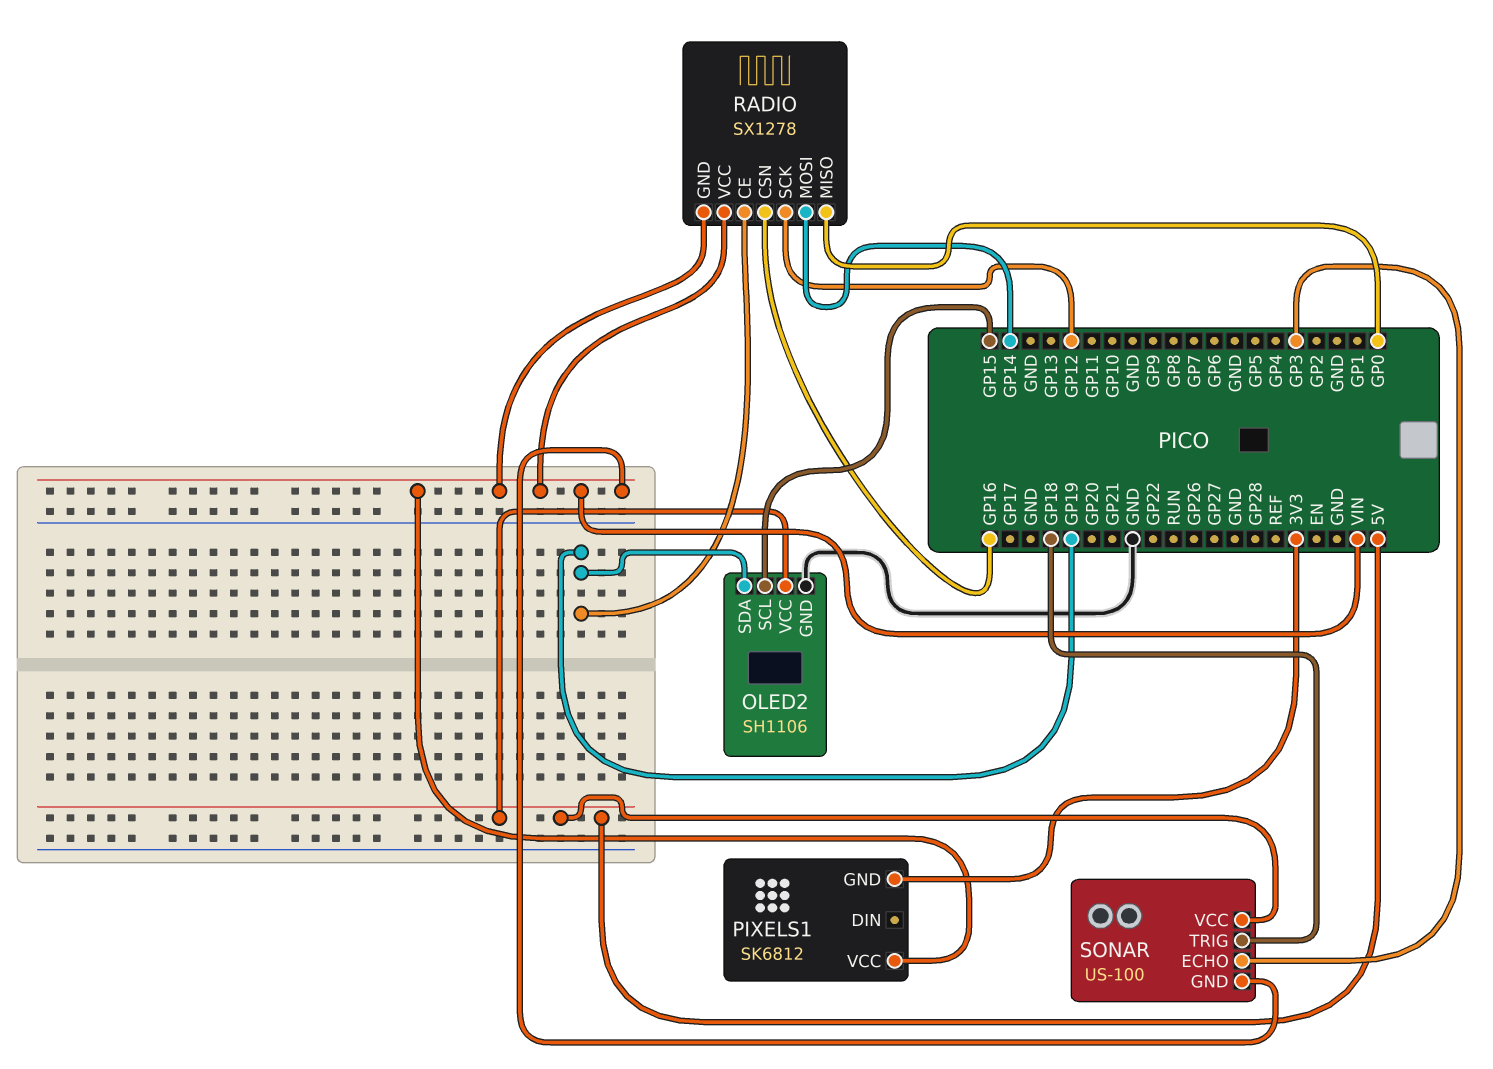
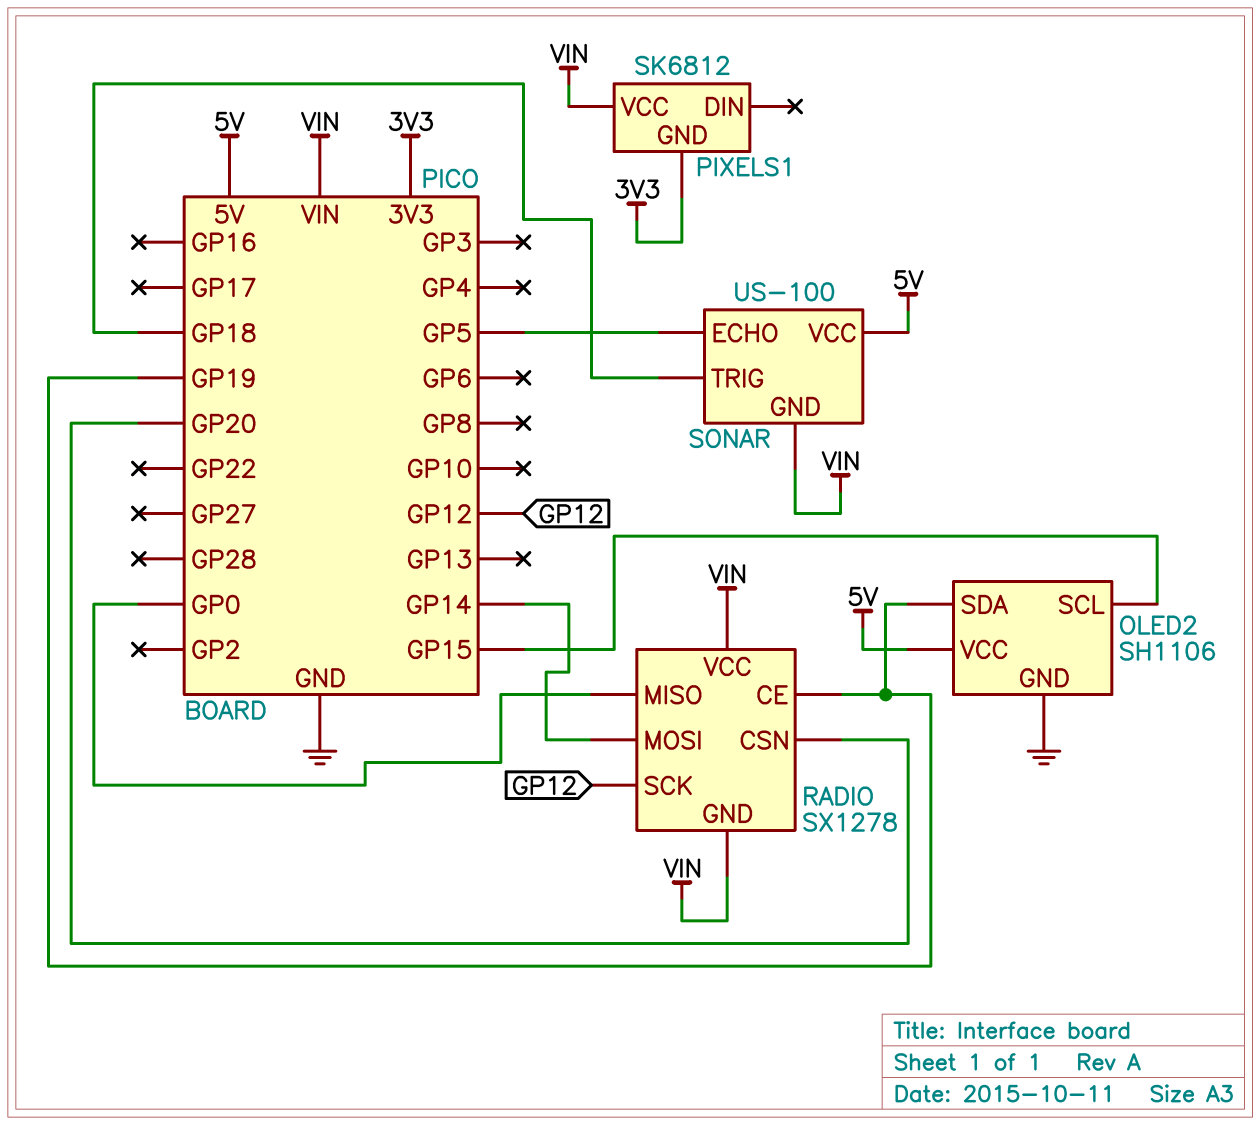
RADIO pin CSN: GP16 -> GP20
SONAR pin ECHO: GP3 -> GP5

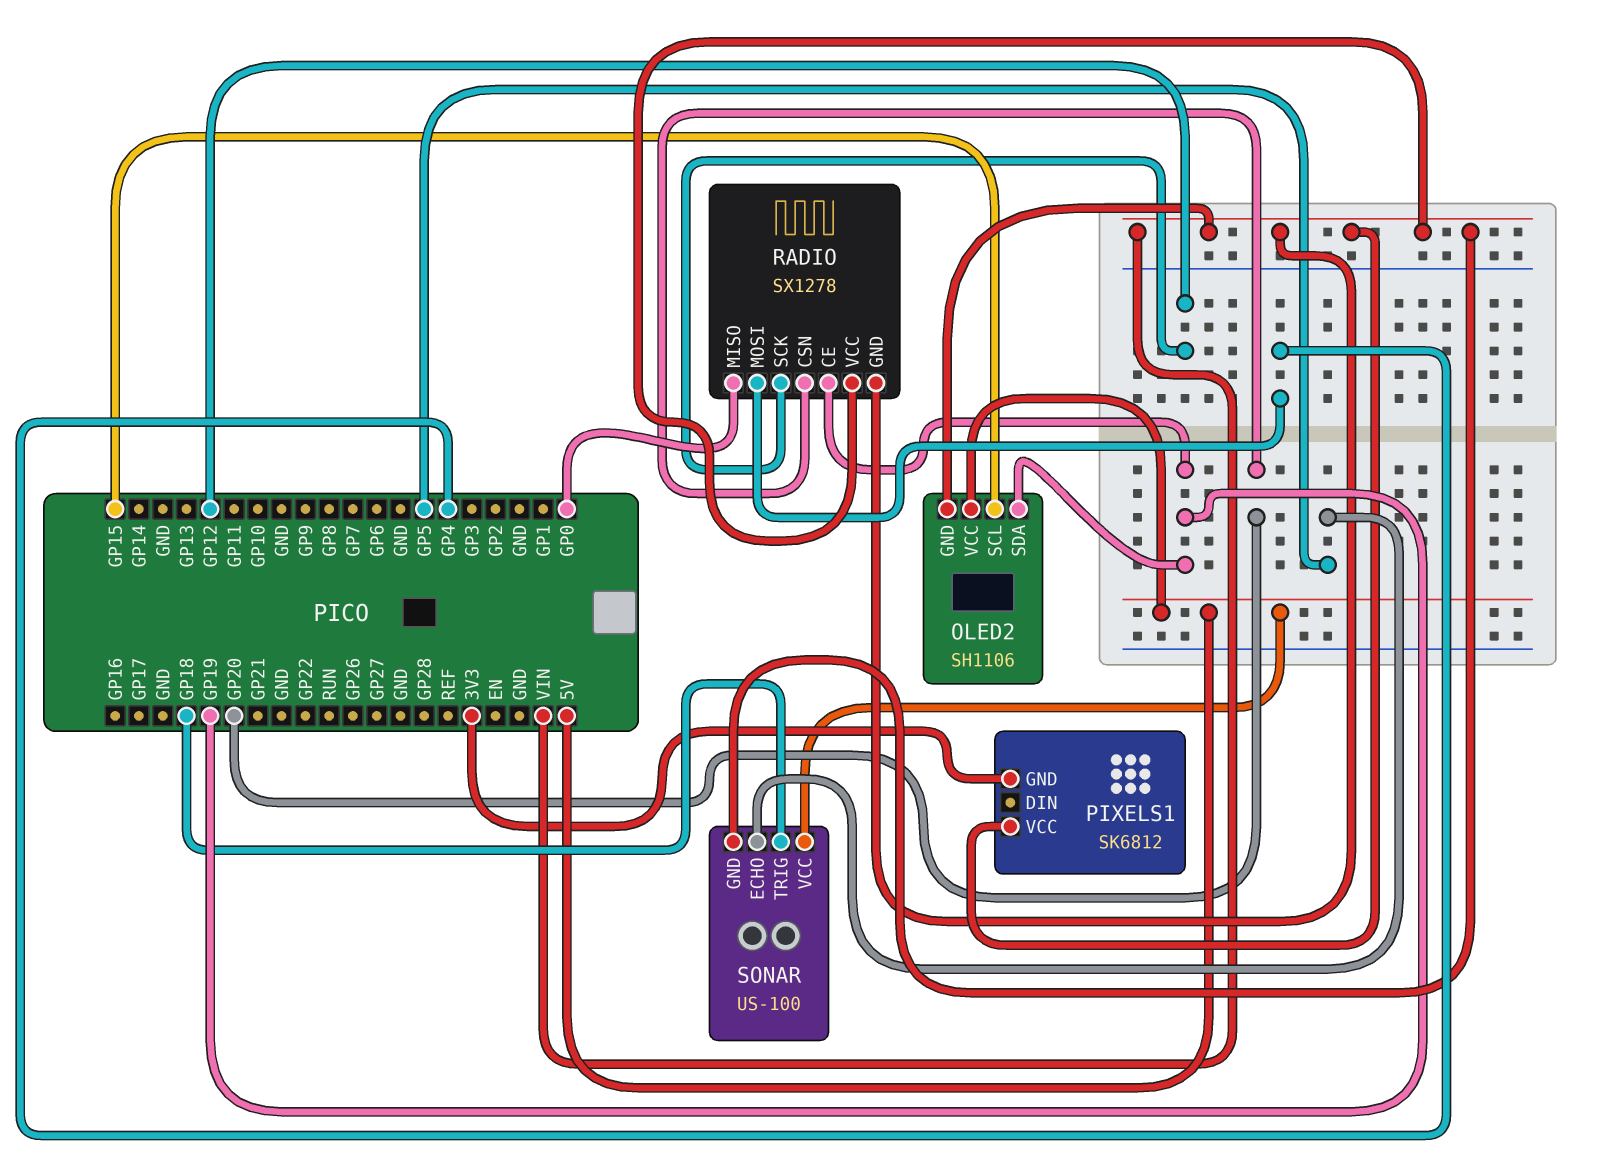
OLED2 pin GND: GND -> VIN
RADIO pin MOSI: GP14 -> GP4

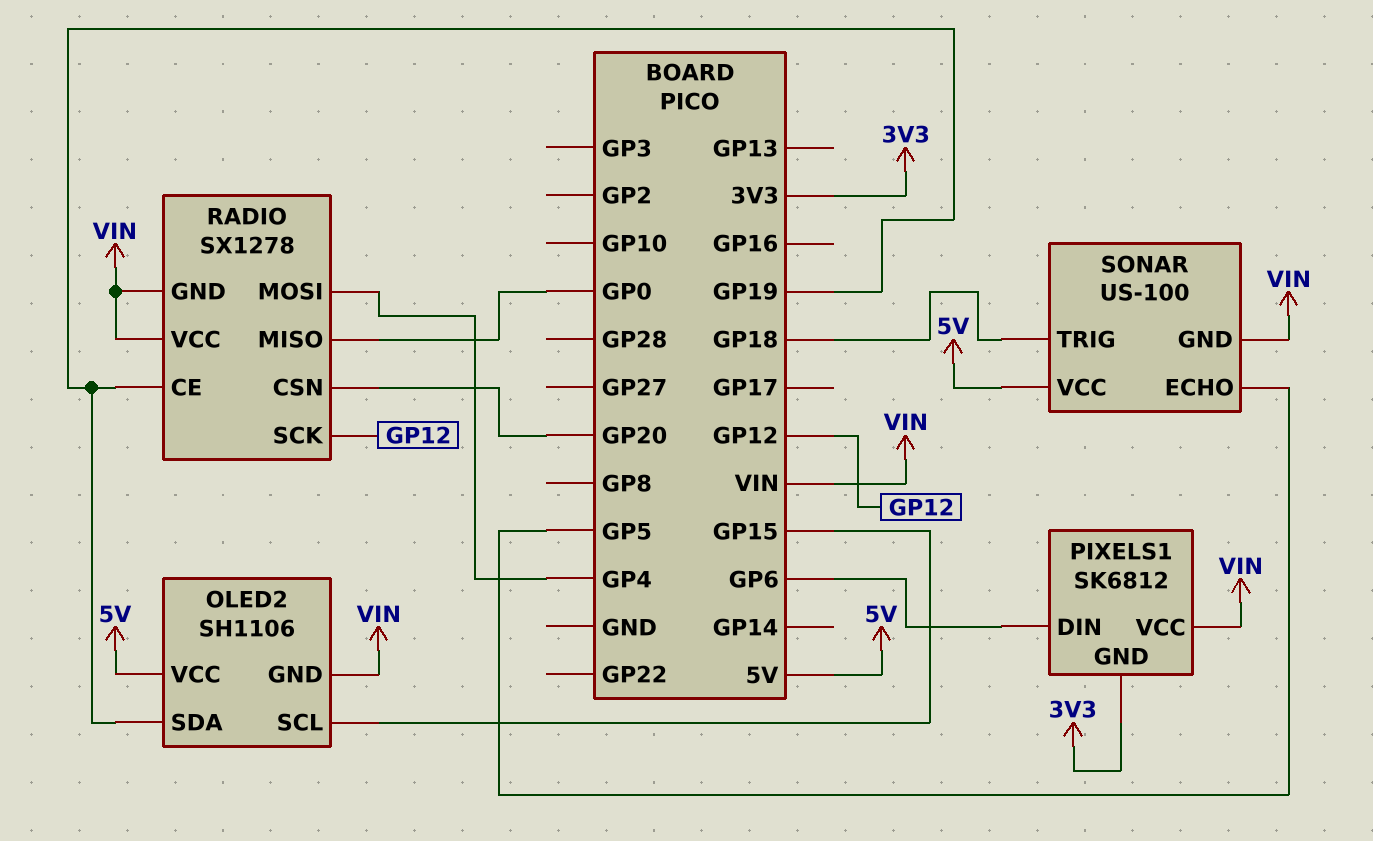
PIXELS1 pin DIN: none -> GP6

